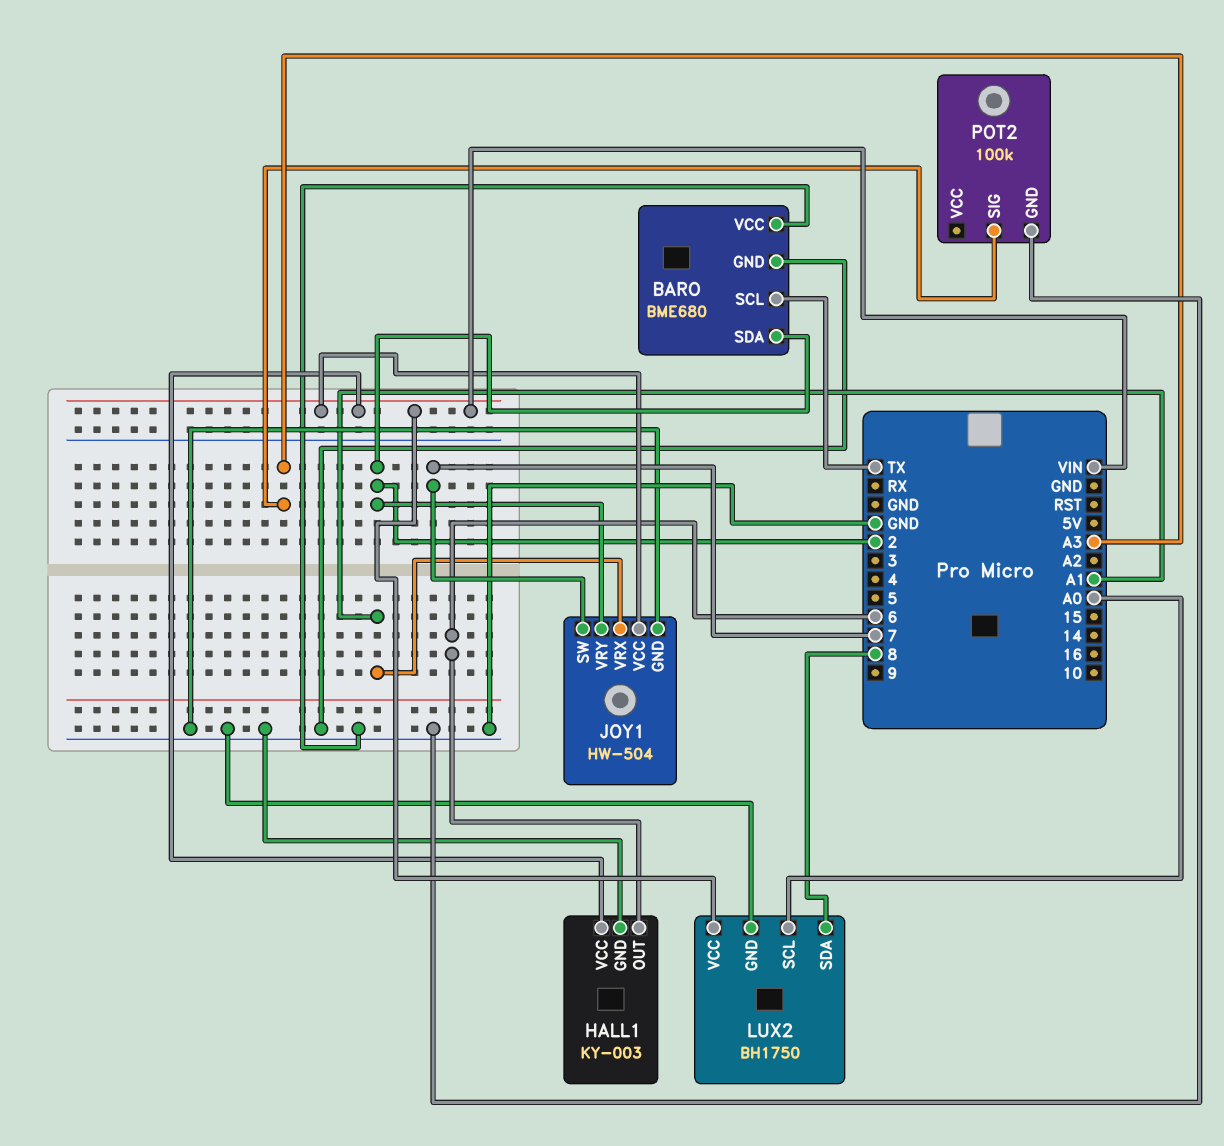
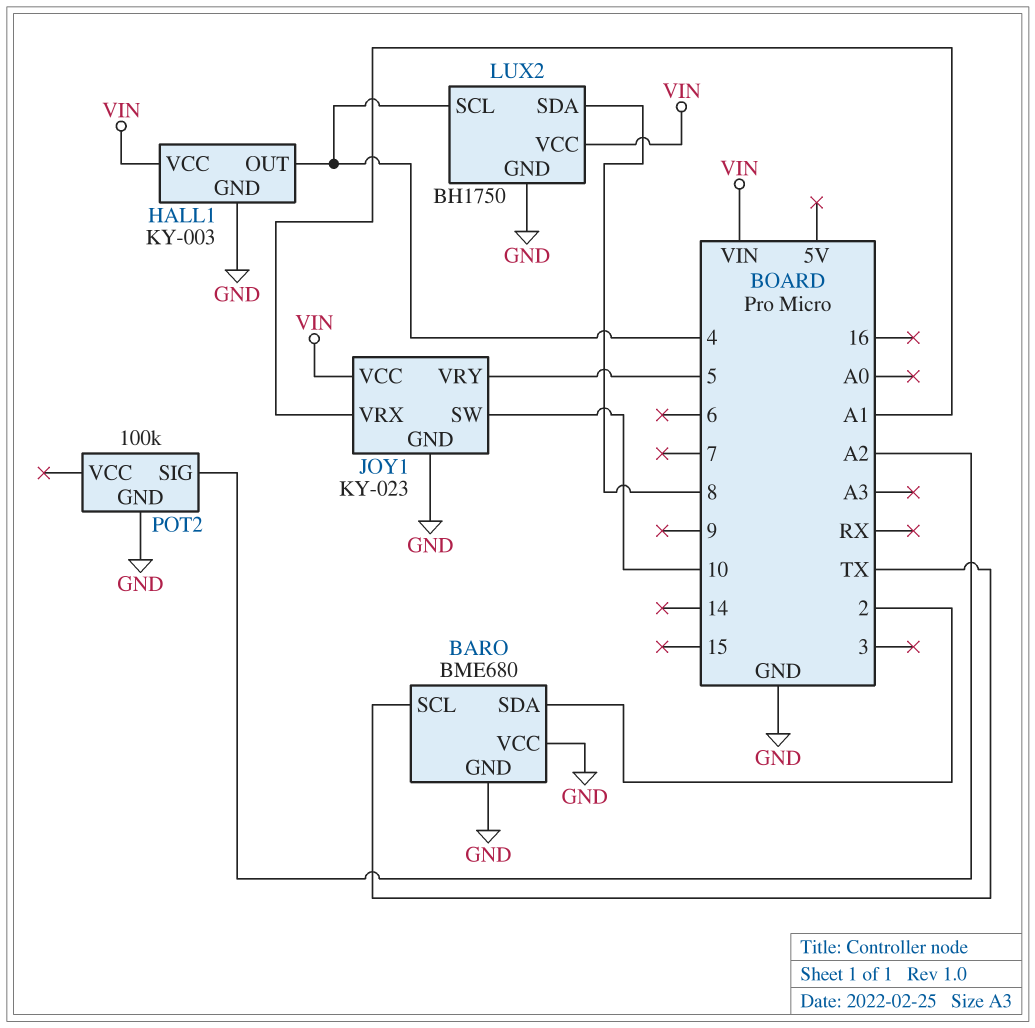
HALL1 pin OUT: 6 -> 4
JOY1: HW-504 -> KY-023
JOY1 pin SW: 7 -> 10
JOY1 pin VRY: 2 -> 5
LUX2 pin SCL: A0 -> 4
POT2 pin SIG: A3 -> A2

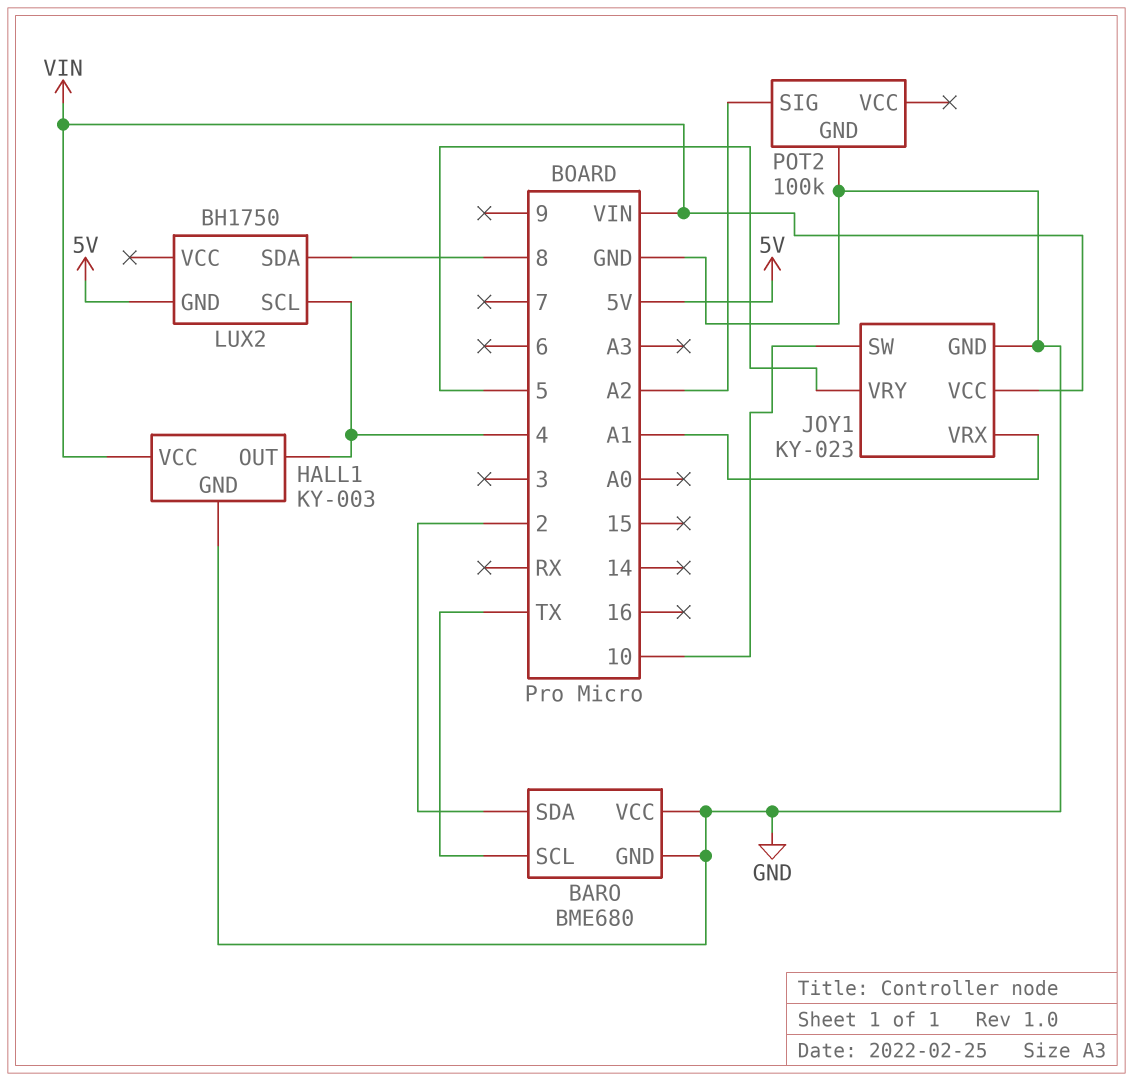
LUX2 pin GND: GND -> 5V
LUX2 pin VCC: VIN -> none

